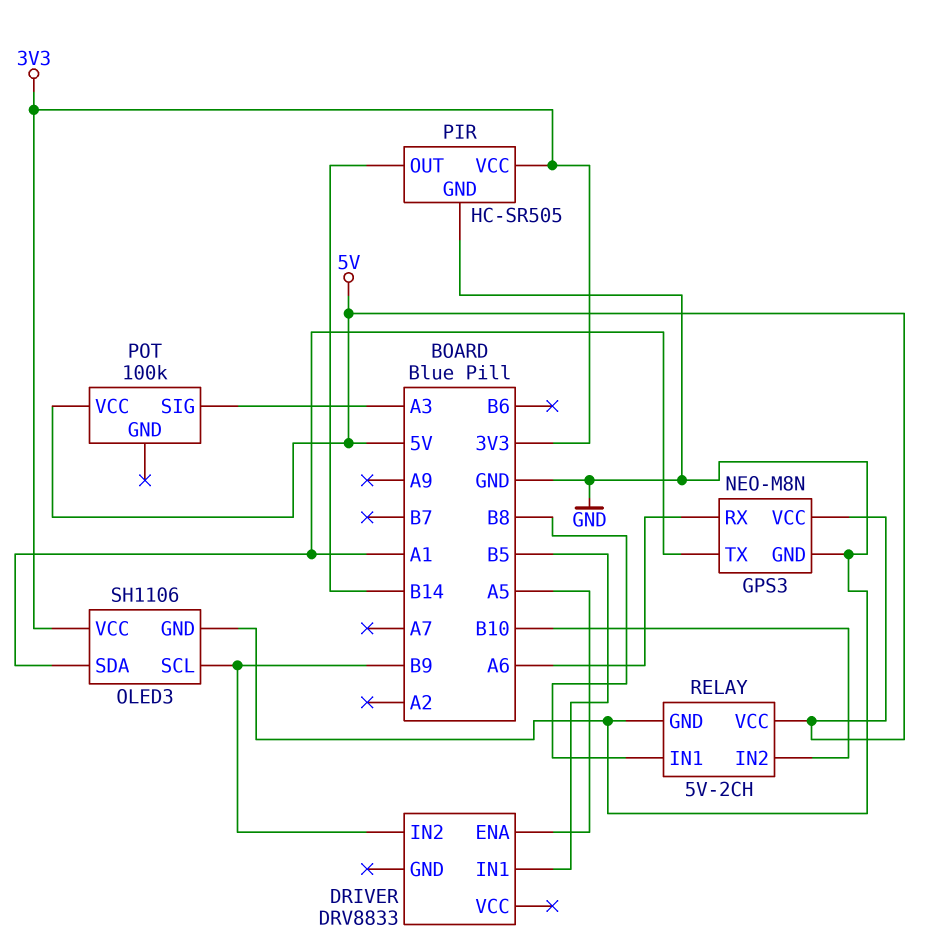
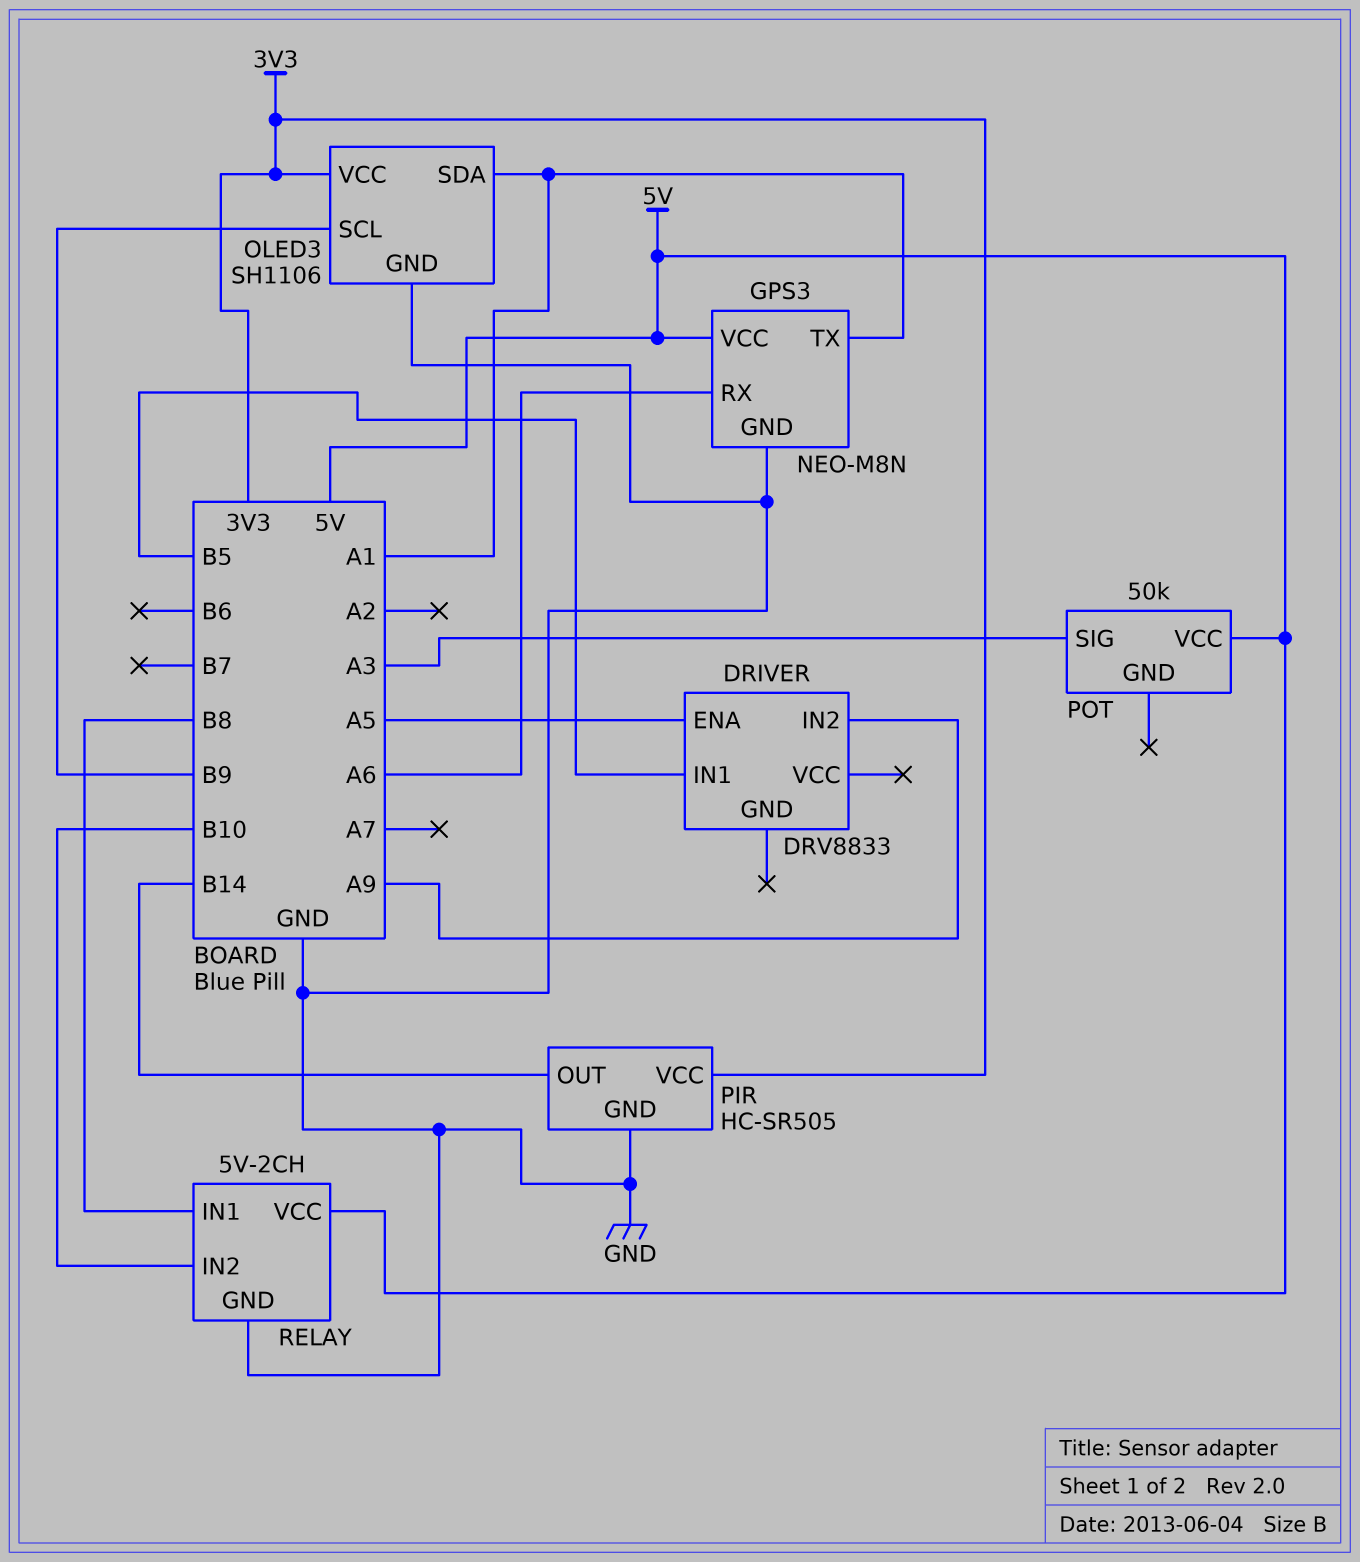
DRIVER pin IN2: B9 -> A9
POT: 100k -> 50k

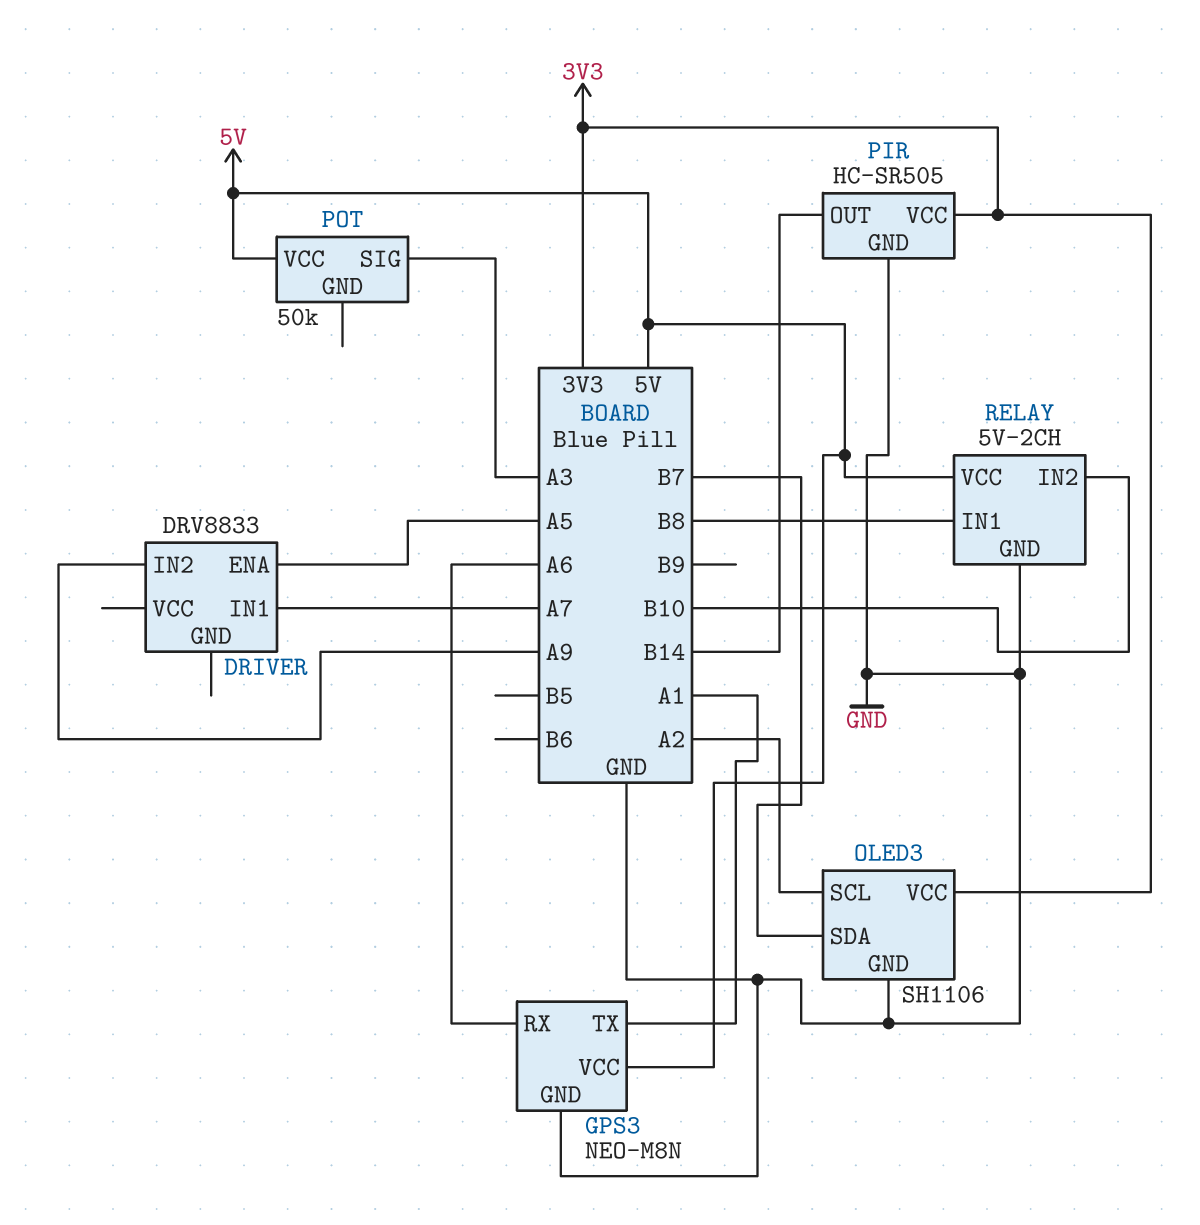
DRIVER pin IN1: B5 -> A7
OLED3 pin SCL: B9 -> A2
OLED3 pin SDA: A1 -> B7

